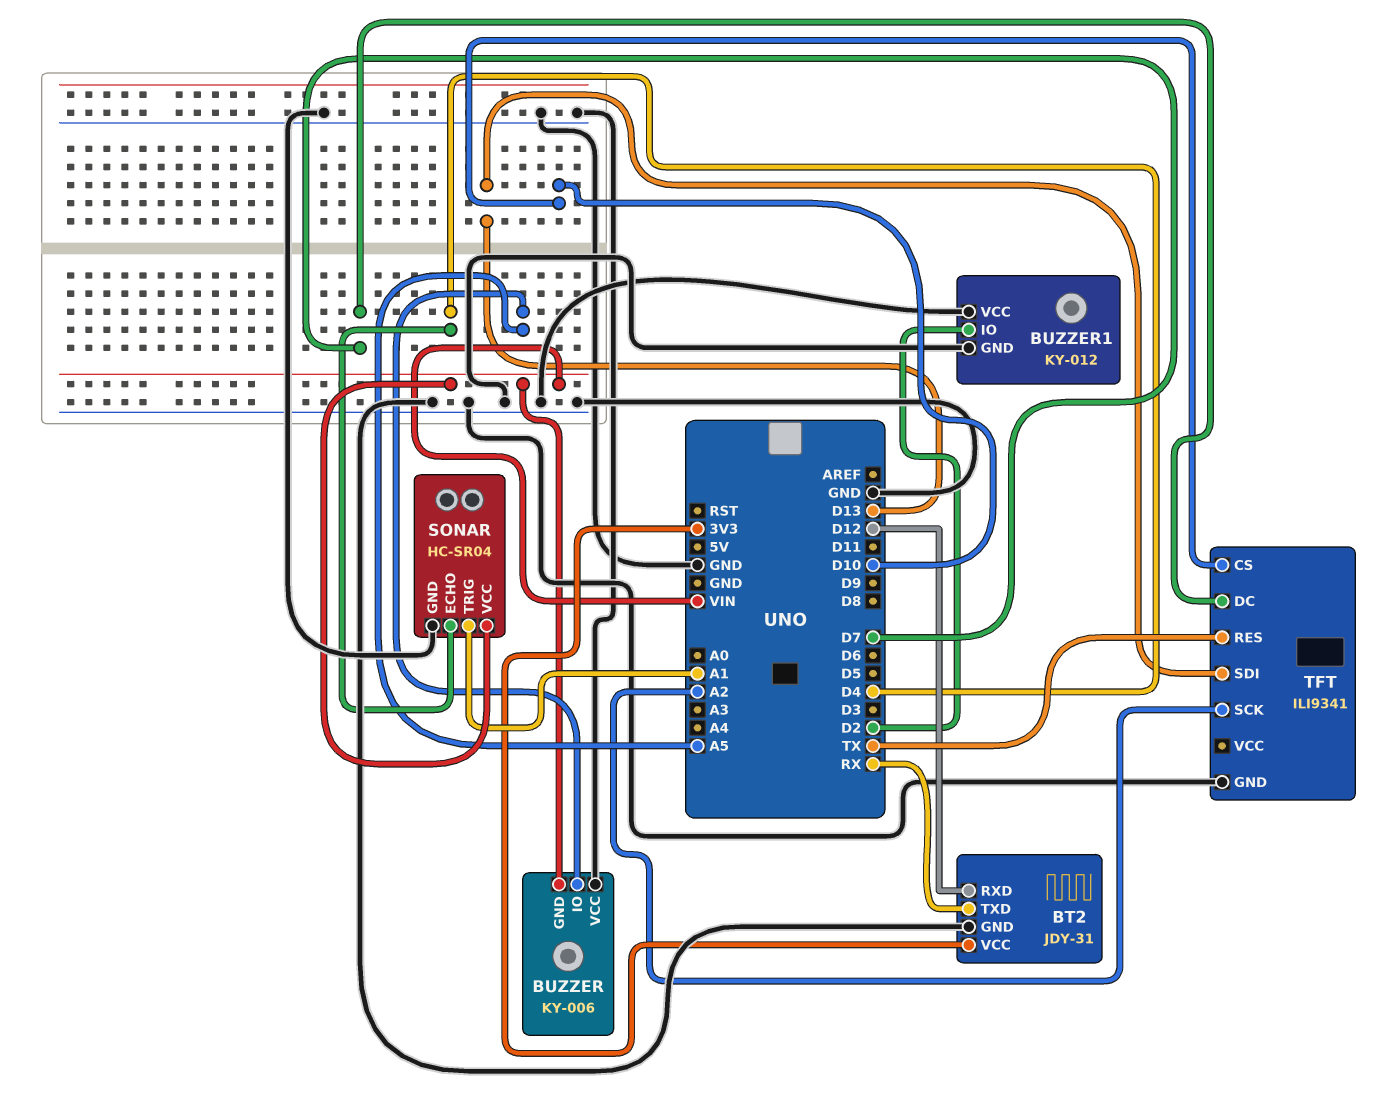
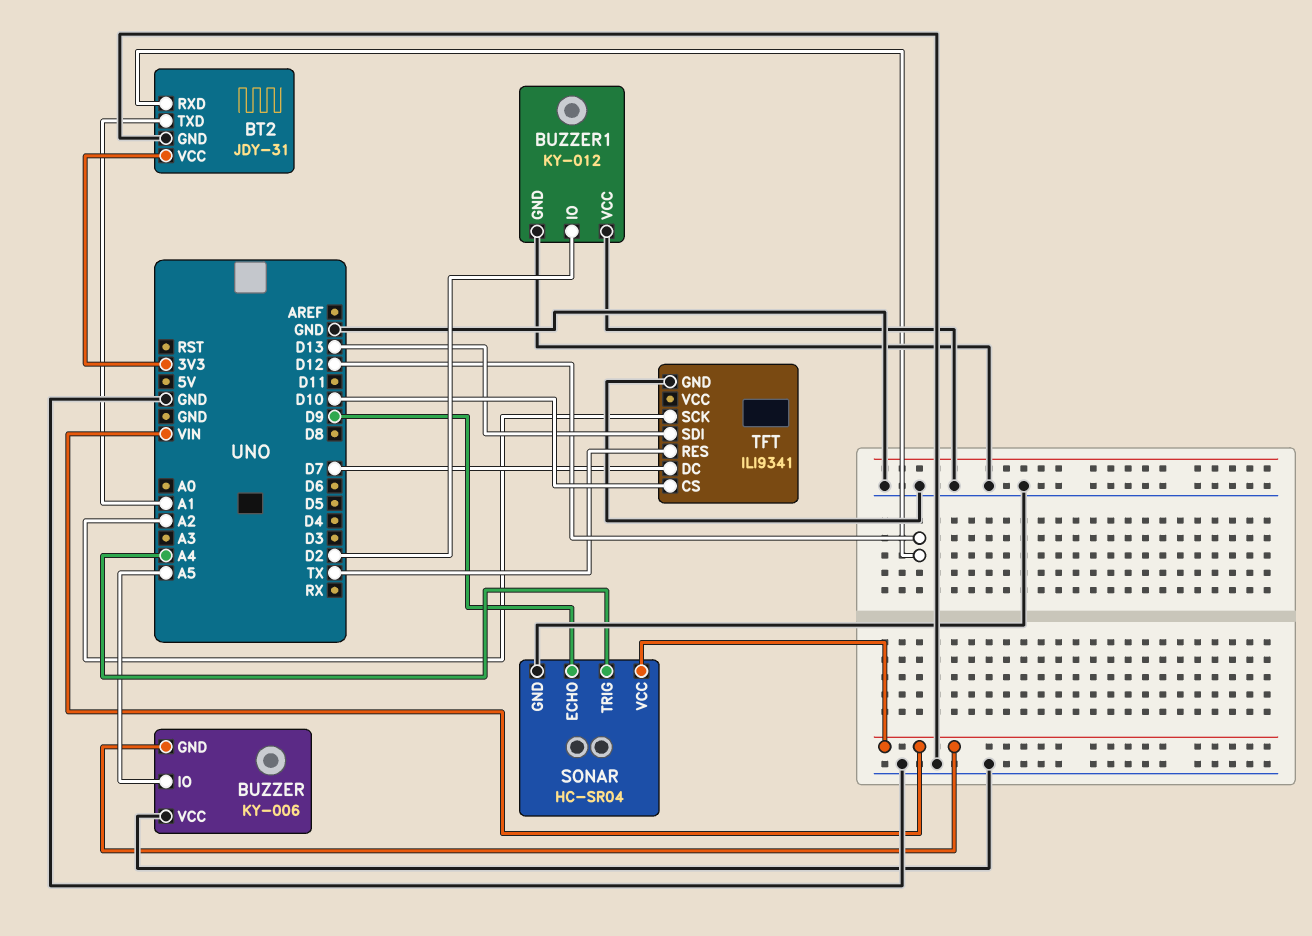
BT2 pin TXD: RX -> A1
SONAR pin ECHO: D4 -> D9
SONAR pin TRIG: A1 -> A4

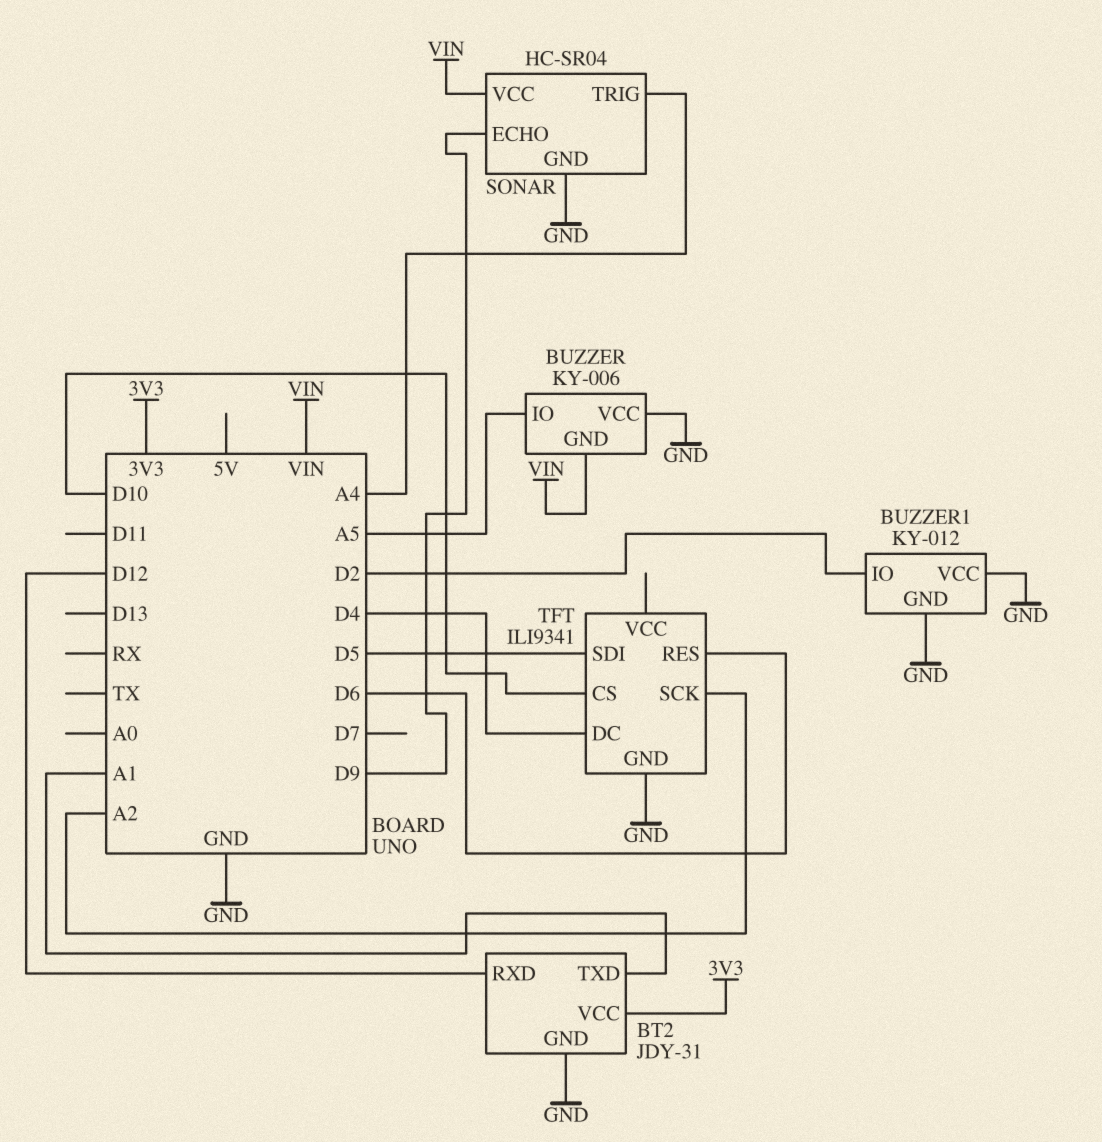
TFT pin DC: D7 -> D4
TFT pin RES: TX -> D6
TFT pin SDI: D13 -> D5

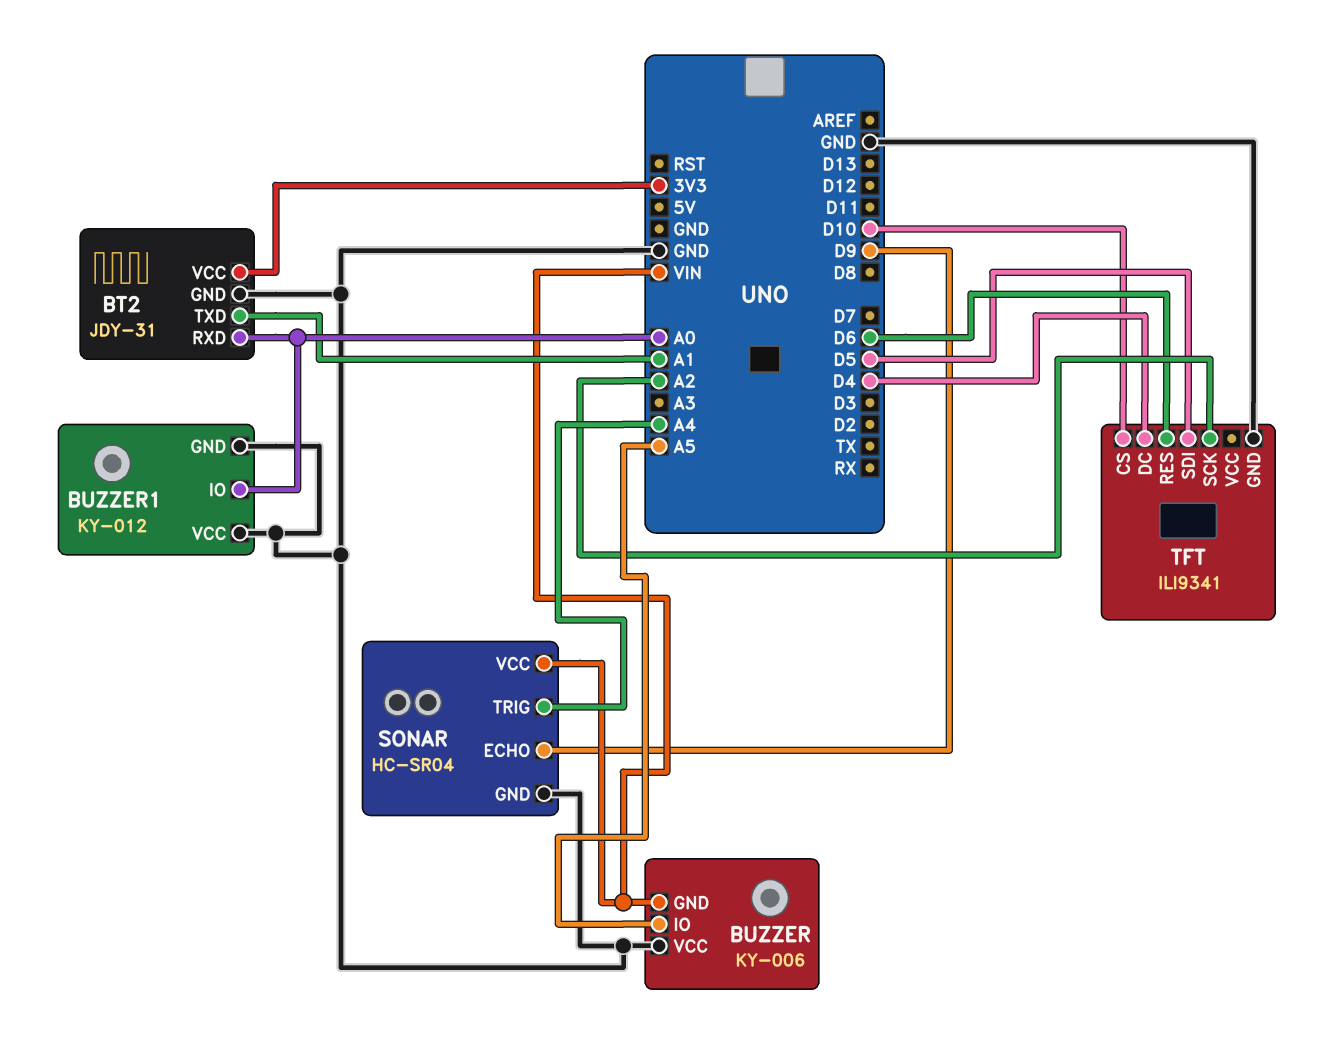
BT2 pin RXD: D12 -> A0
BUZZER1 pin IO: D2 -> A0

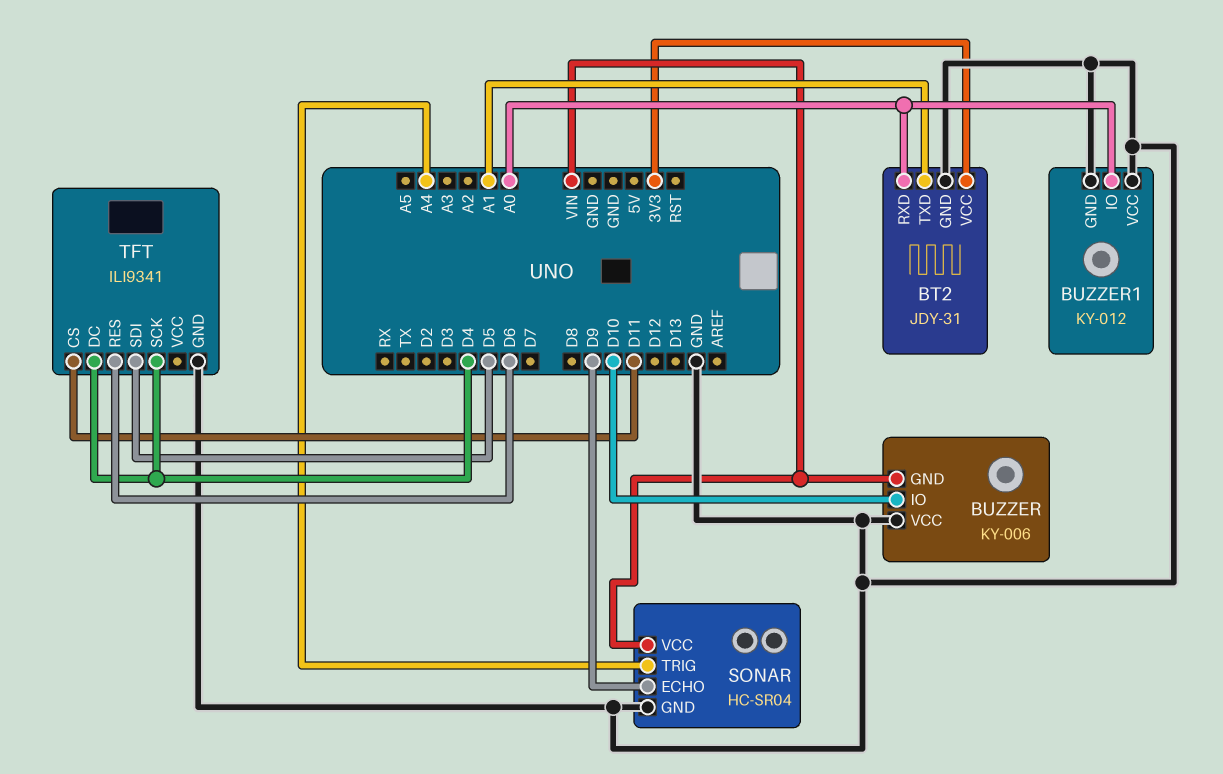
BUZZER pin IO: A5 -> D10
TFT pin CS: D10 -> D11
TFT pin SCK: A2 -> D4

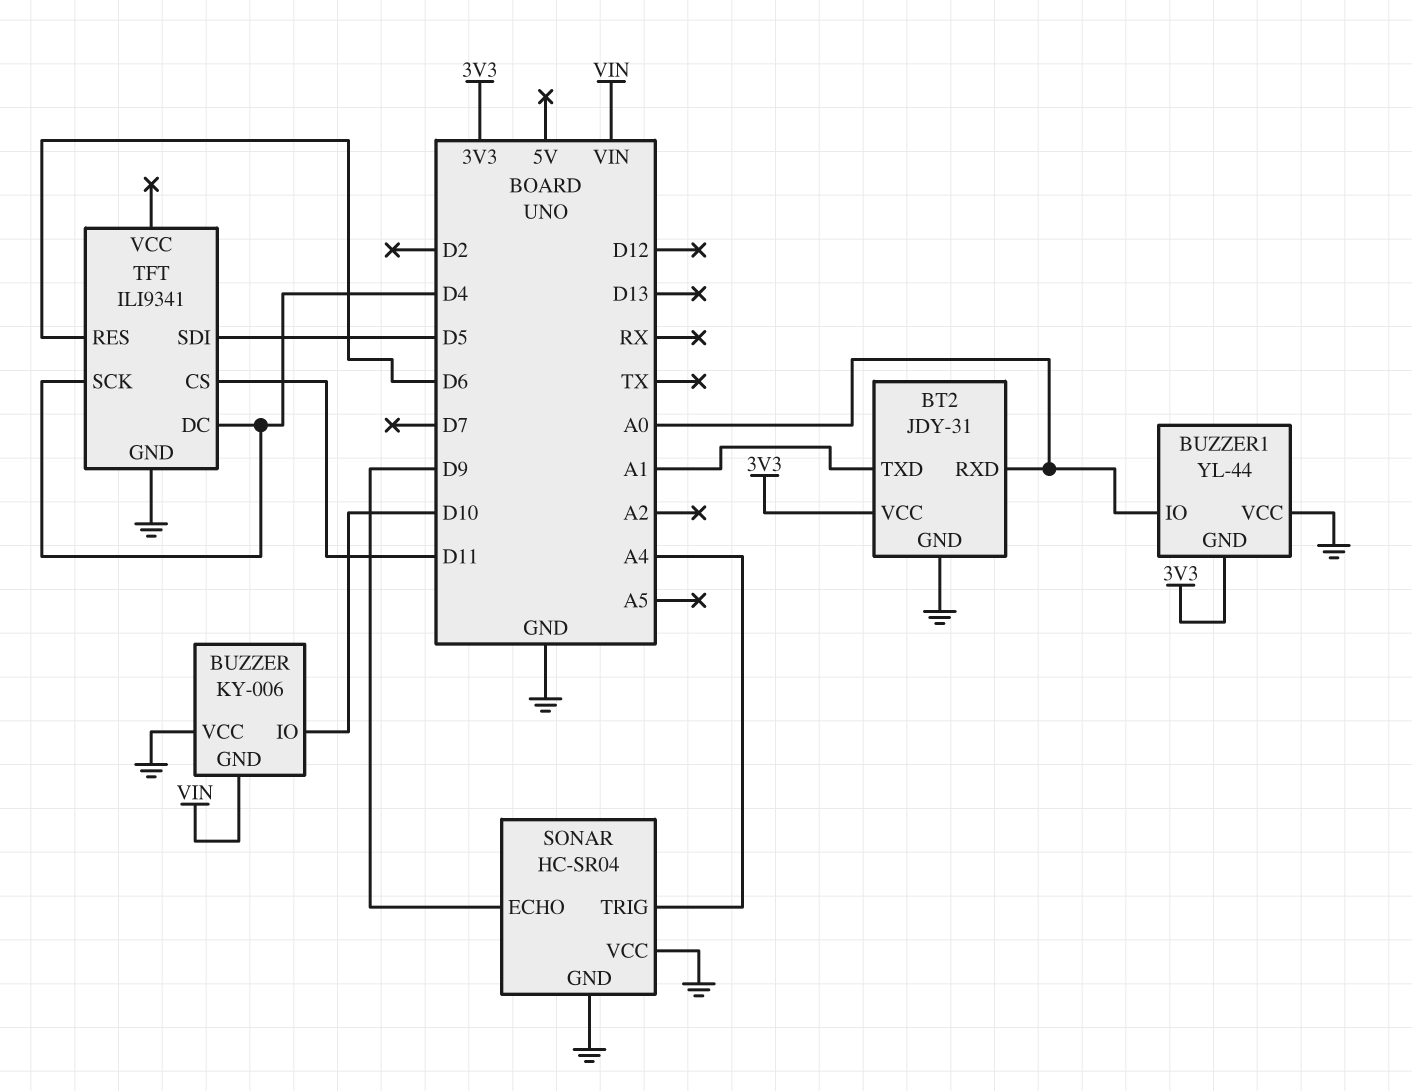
BUZZER1: KY-012 -> YL-44
BUZZER1 pin GND: GND -> 3V3
SONAR pin VCC: VIN -> GND

